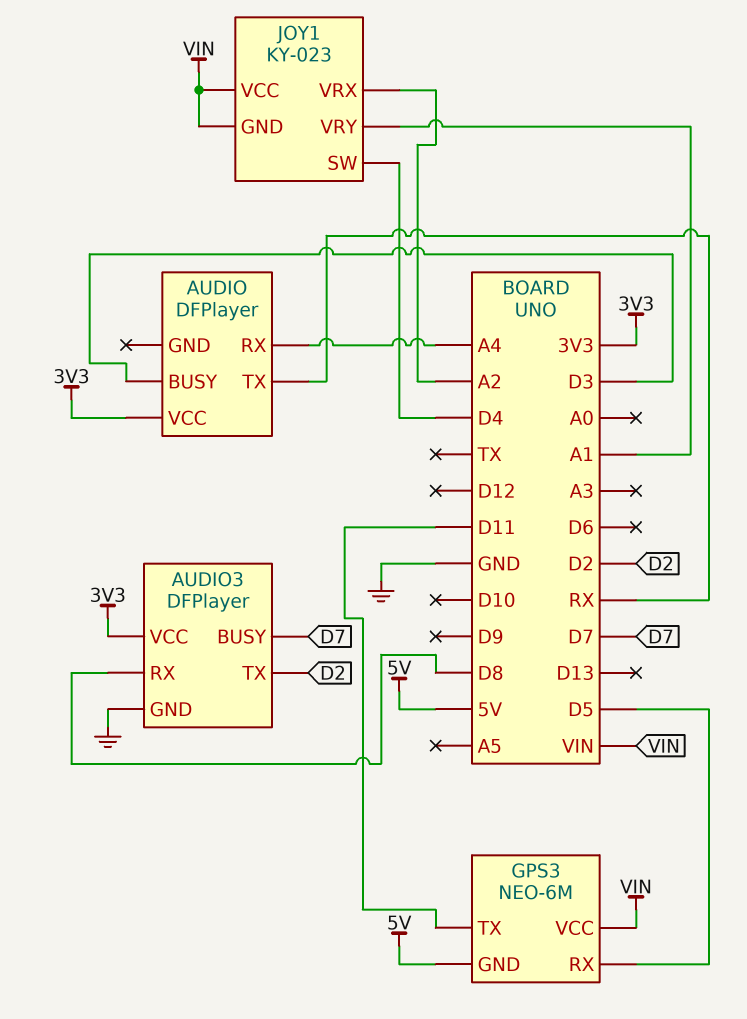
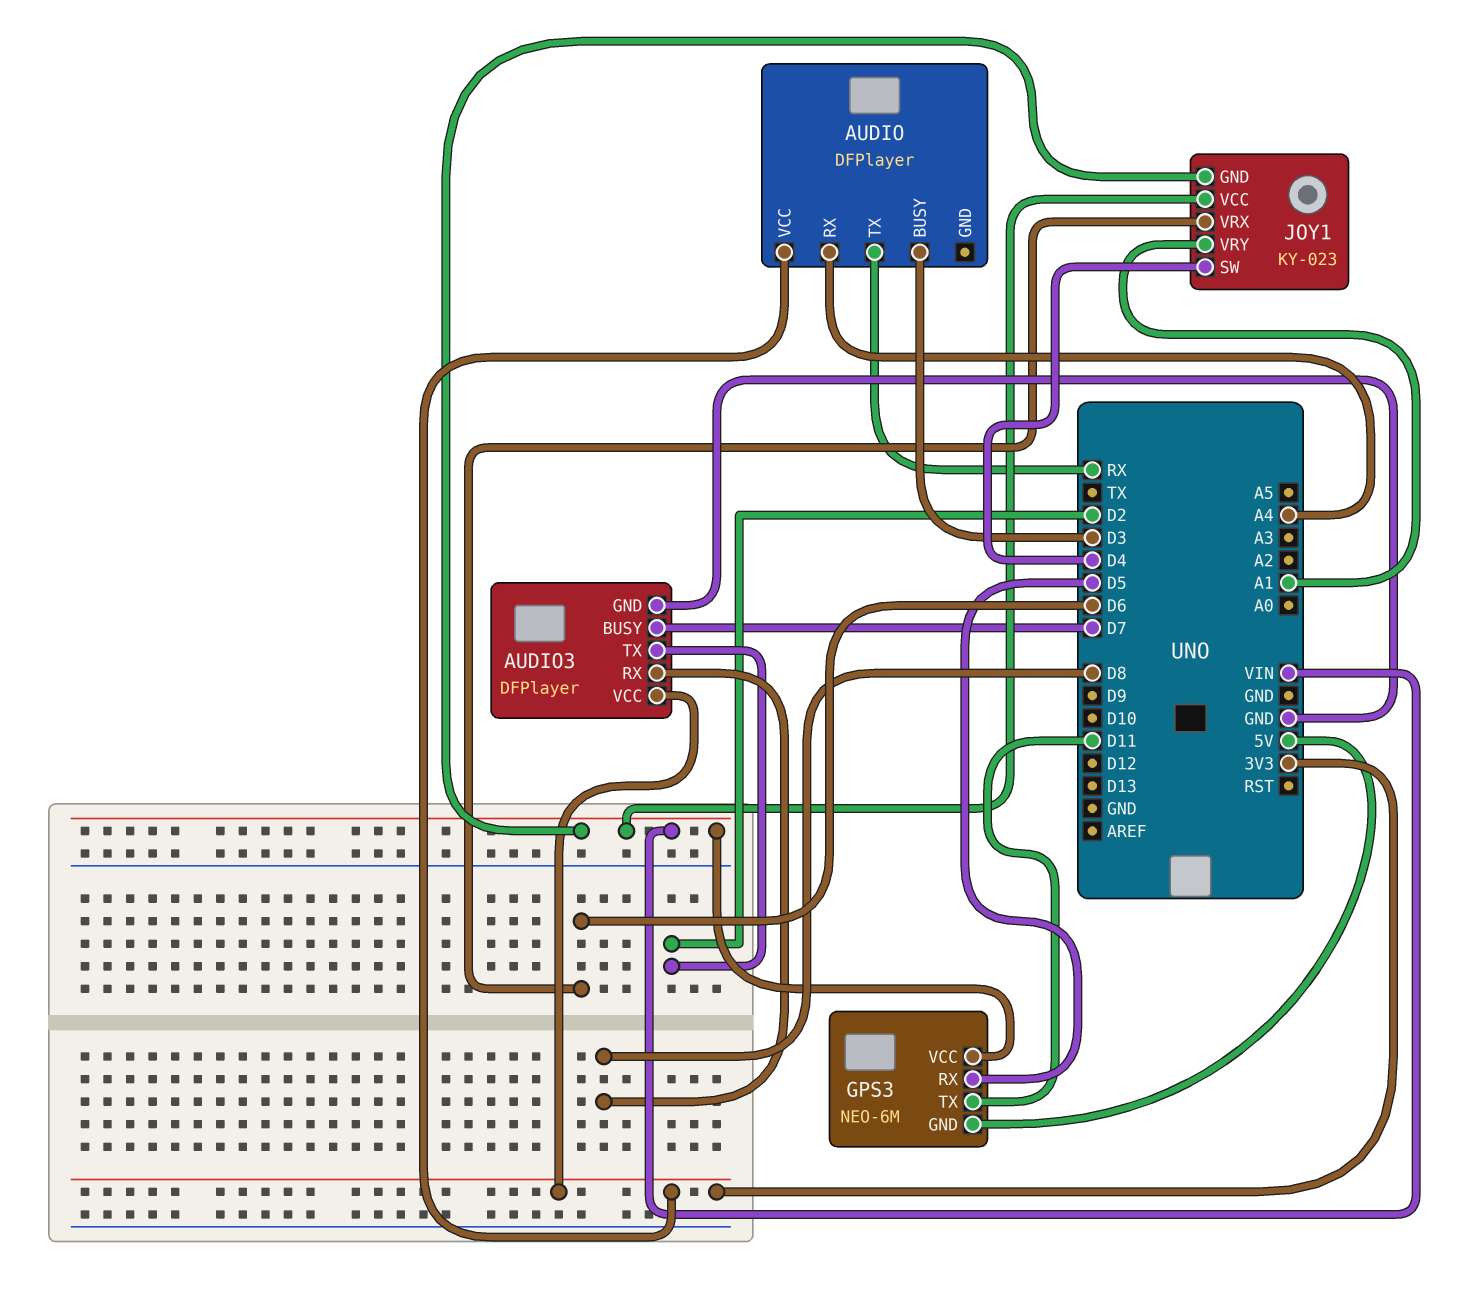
JOY1 pin VRX: A2 -> D6

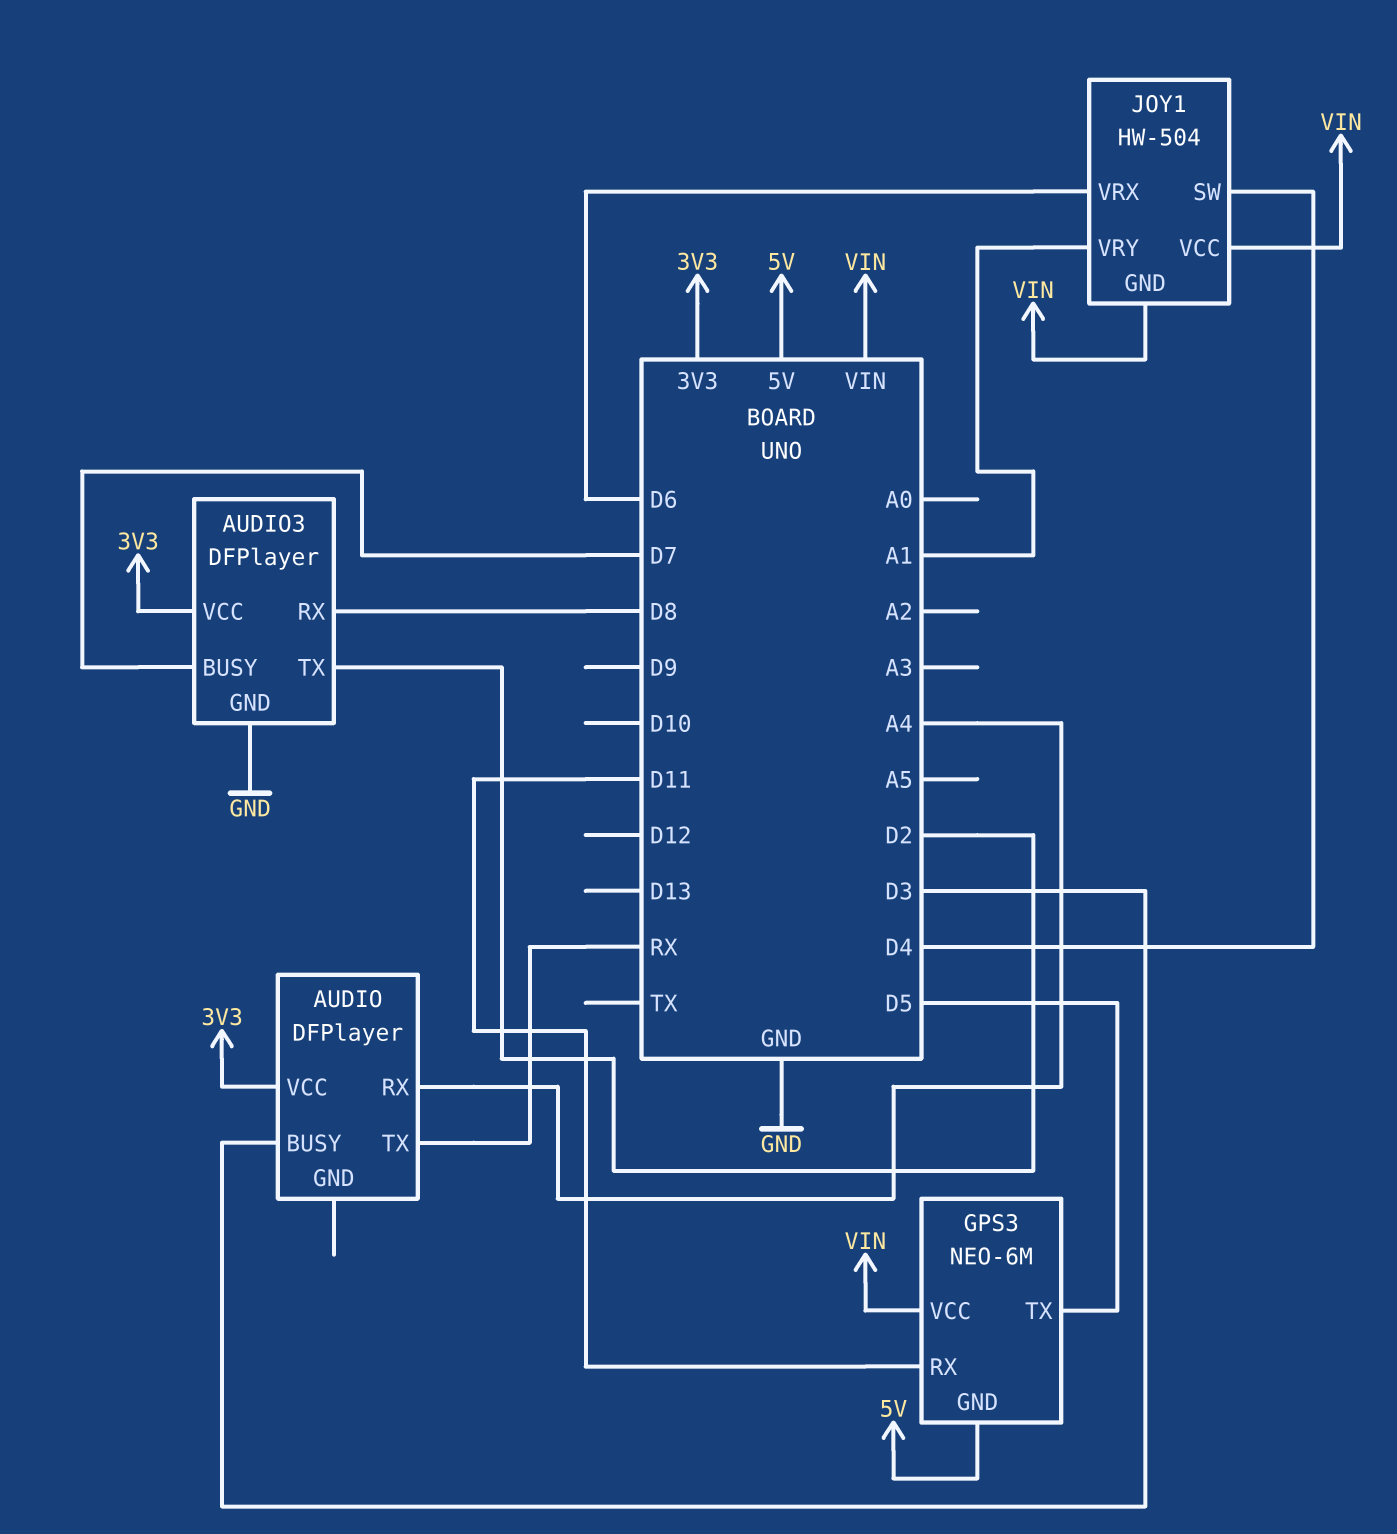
GPS3 pin RX: D5 -> D11
GPS3 pin TX: D11 -> D5
JOY1: KY-023 -> HW-504

